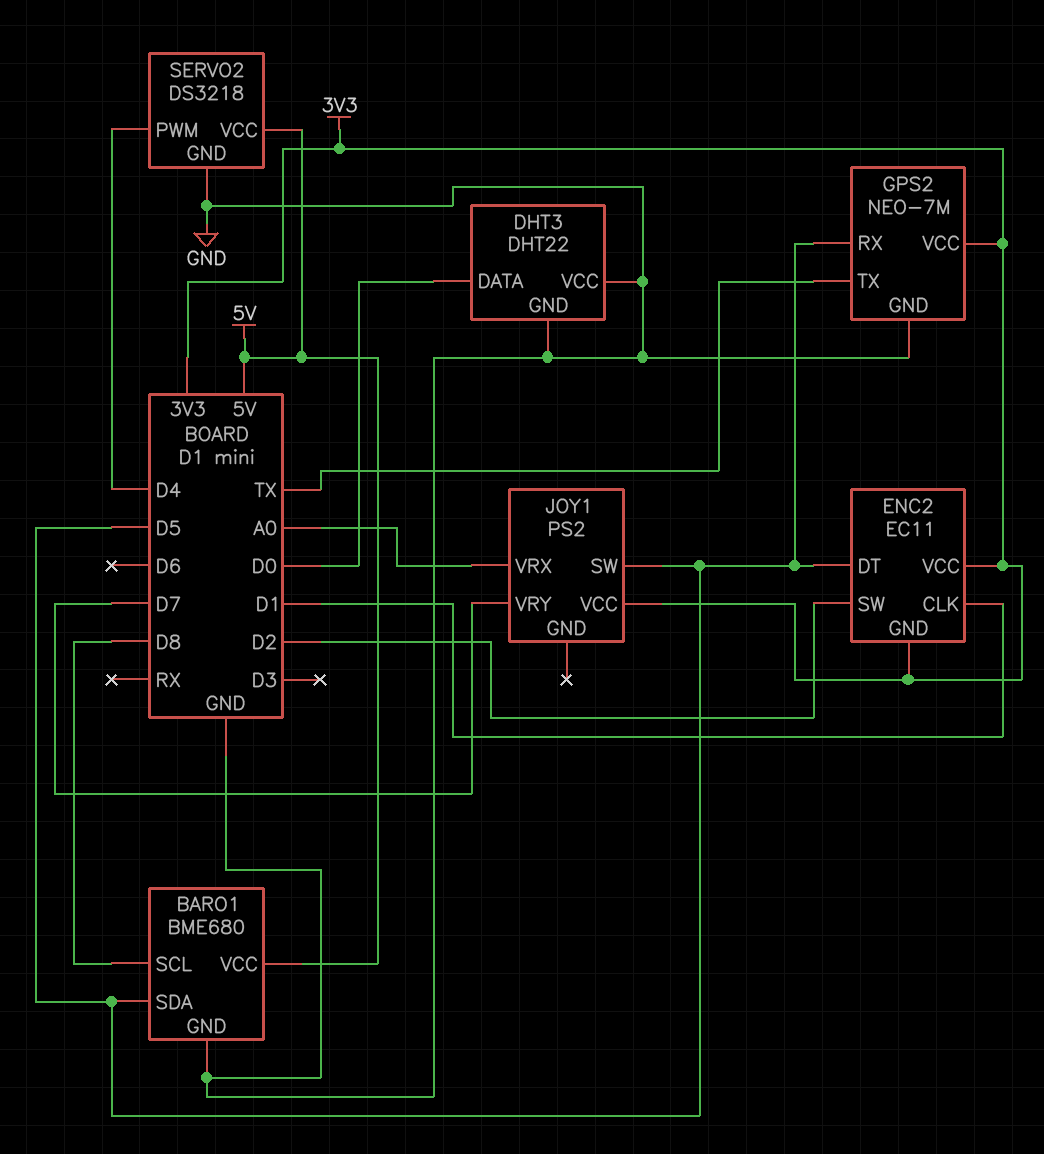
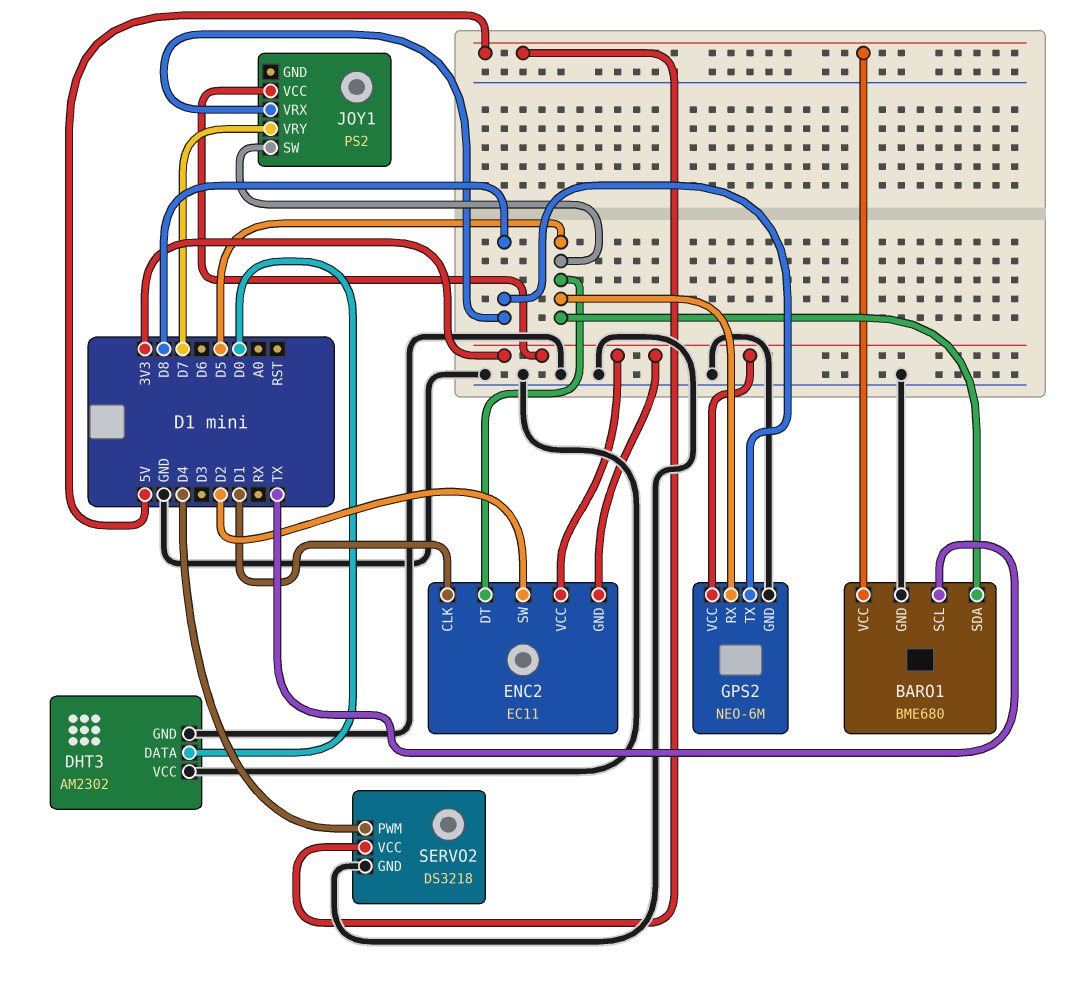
BARO1 pin SCL: D8 -> TX
DHT3: DHT22 -> AM2302
GPS2: NEO-7M -> NEO-6M
GPS2 pin TX: TX -> D8
JOY1 pin VRX: A0 -> D8

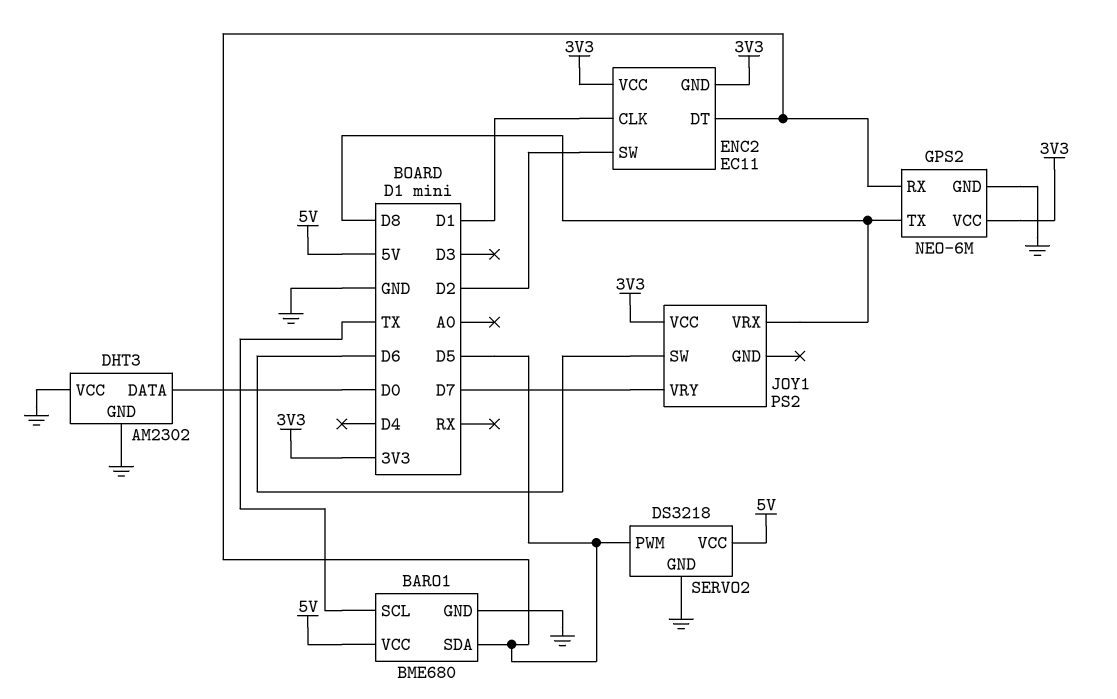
JOY1 pin SW: D5 -> D6
SERVO2 pin PWM: D4 -> D5

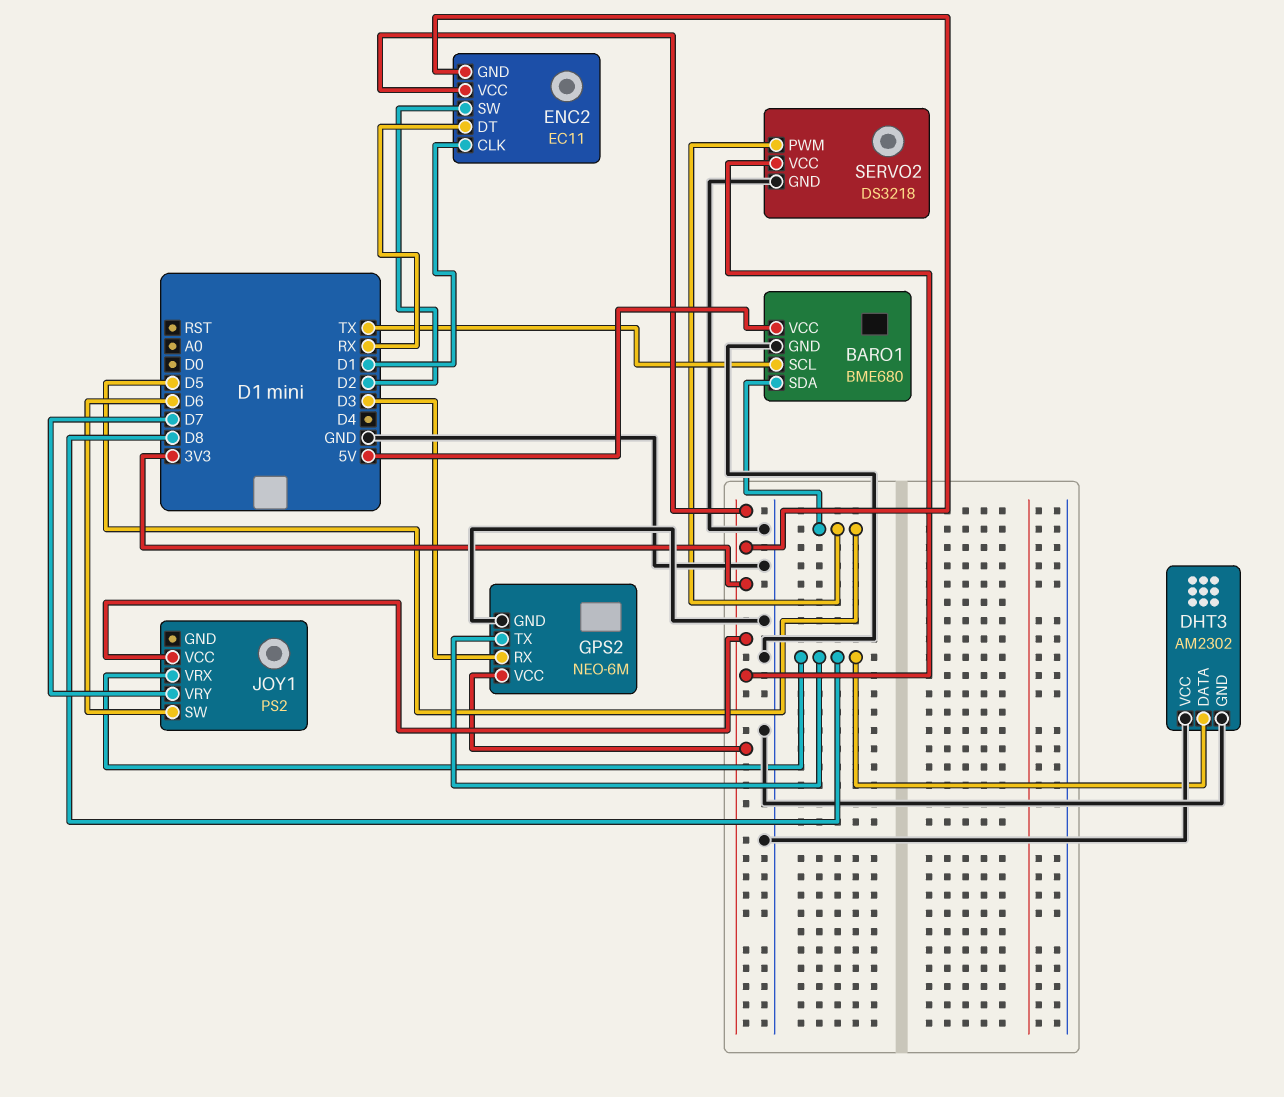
DHT3 pin DATA: D0 -> D8
ENC2 pin DT: D5 -> RX
GPS2 pin RX: D5 -> D3
SERVO2 pin VCC: 5V -> 3V3

